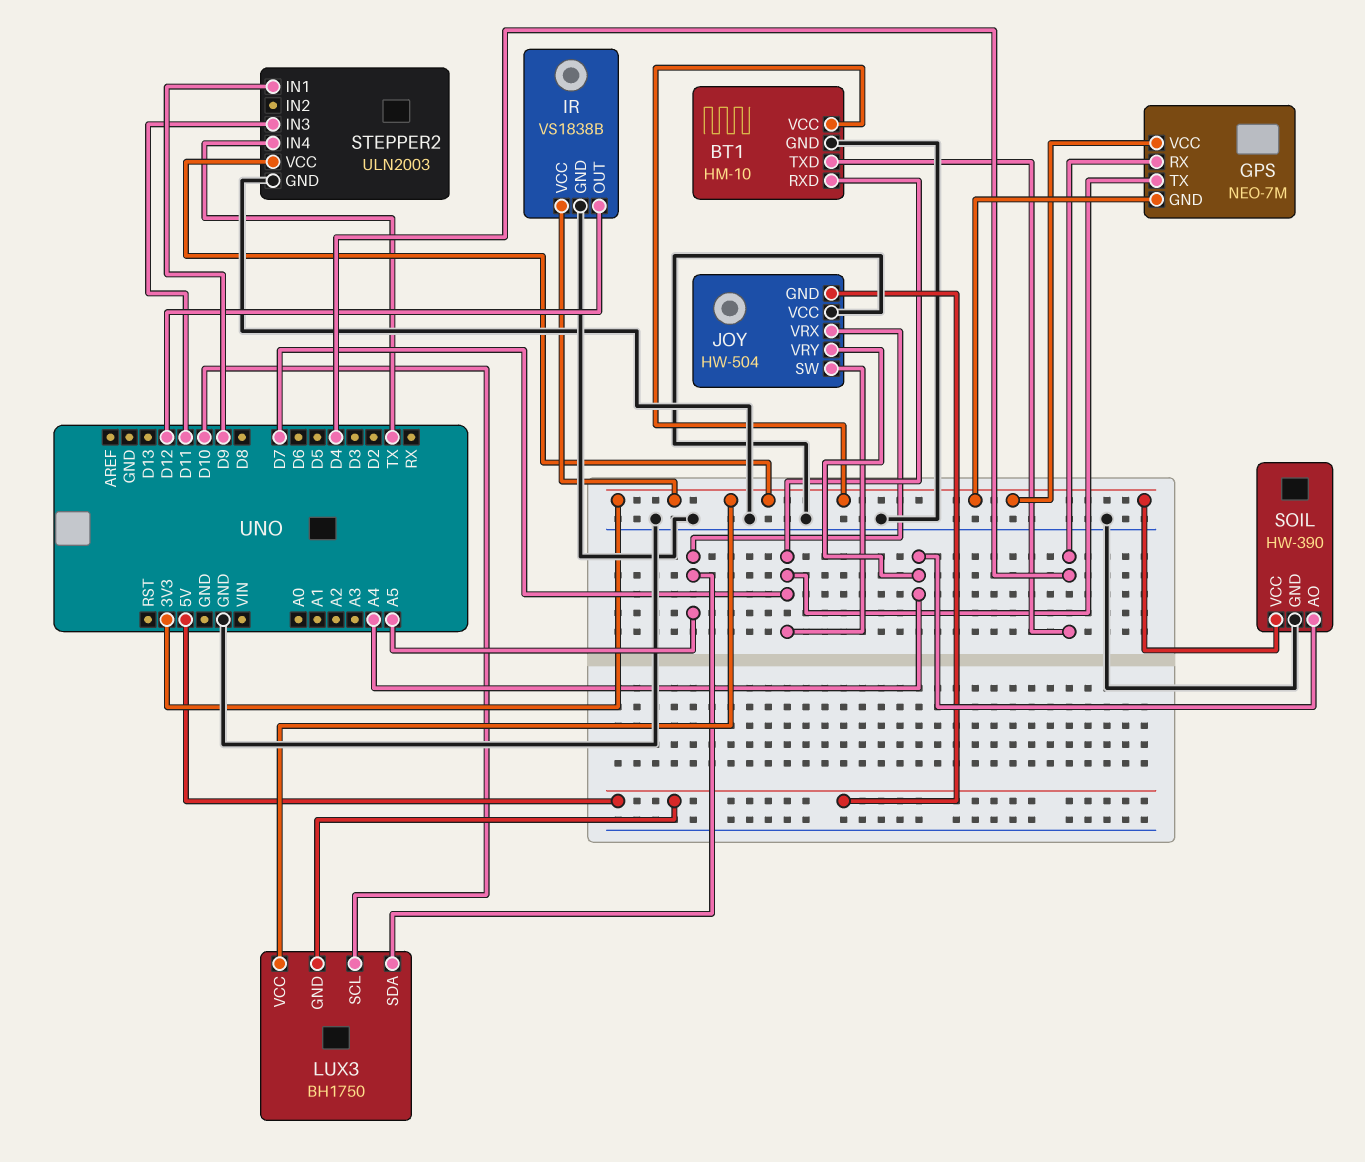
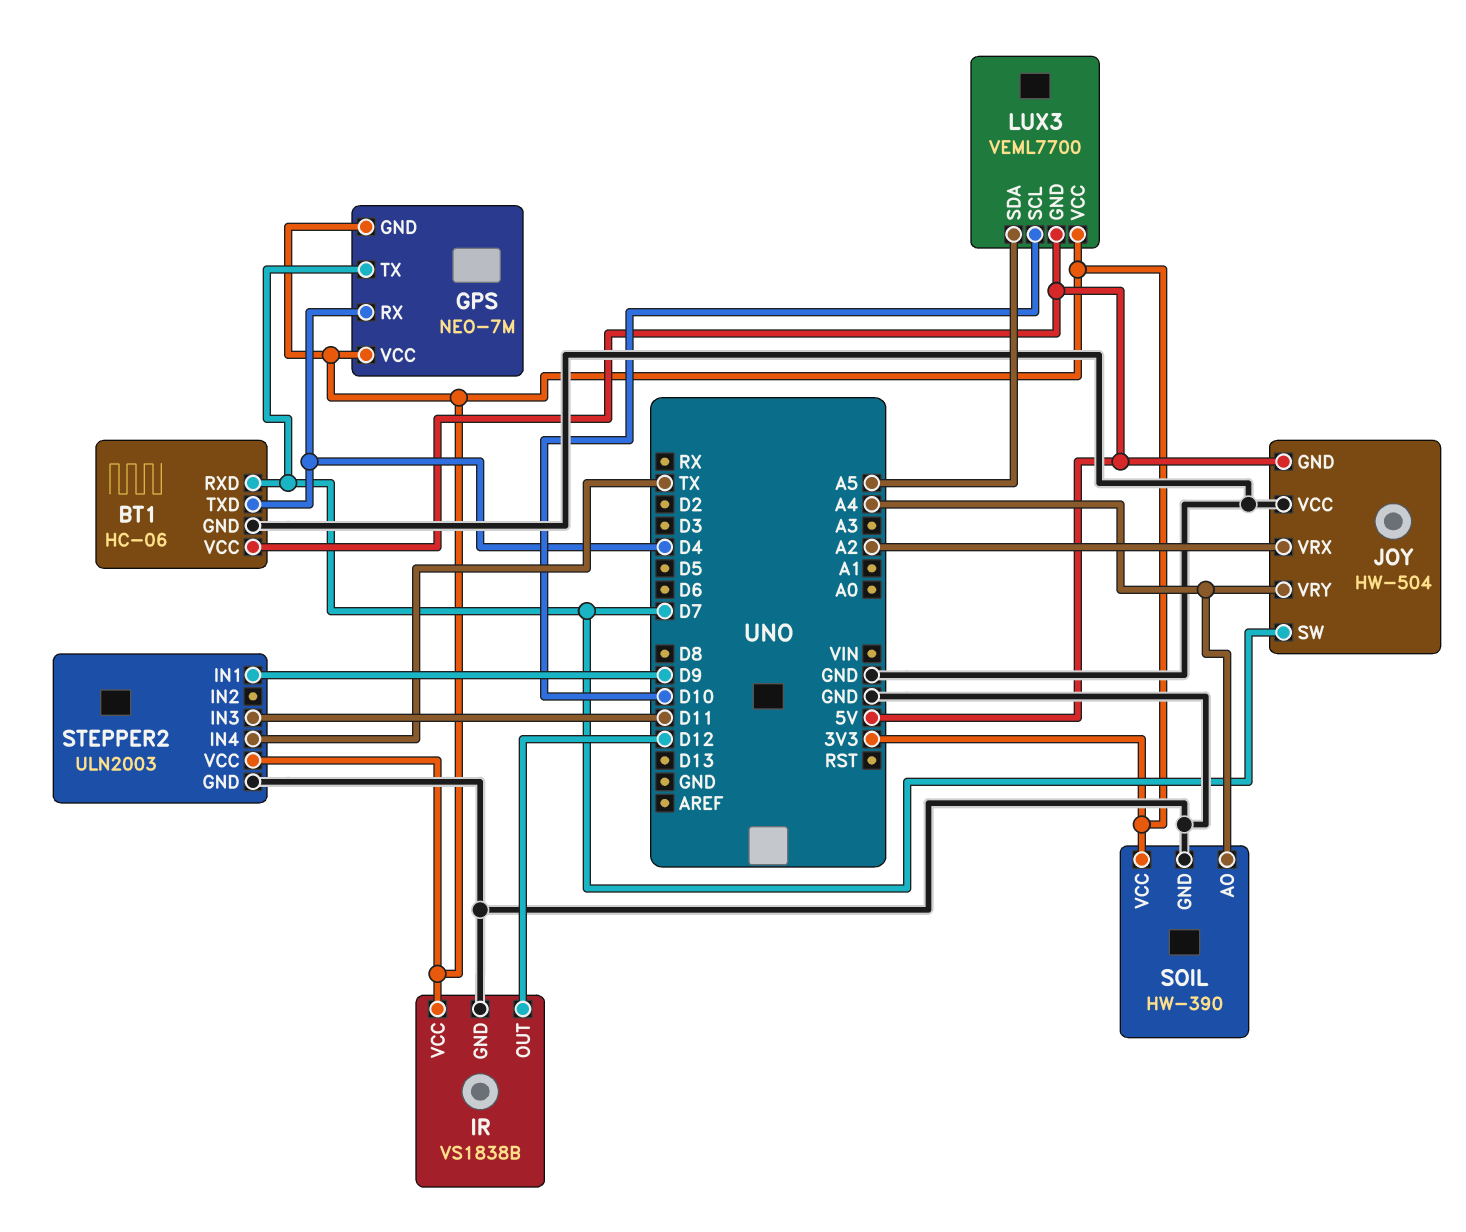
BT1: HM-10 -> HC-06
BT1 pin VCC: 3V3 -> 5V
JOY pin VRX: A5 -> A2
LUX3: BH1750 -> VEML7700

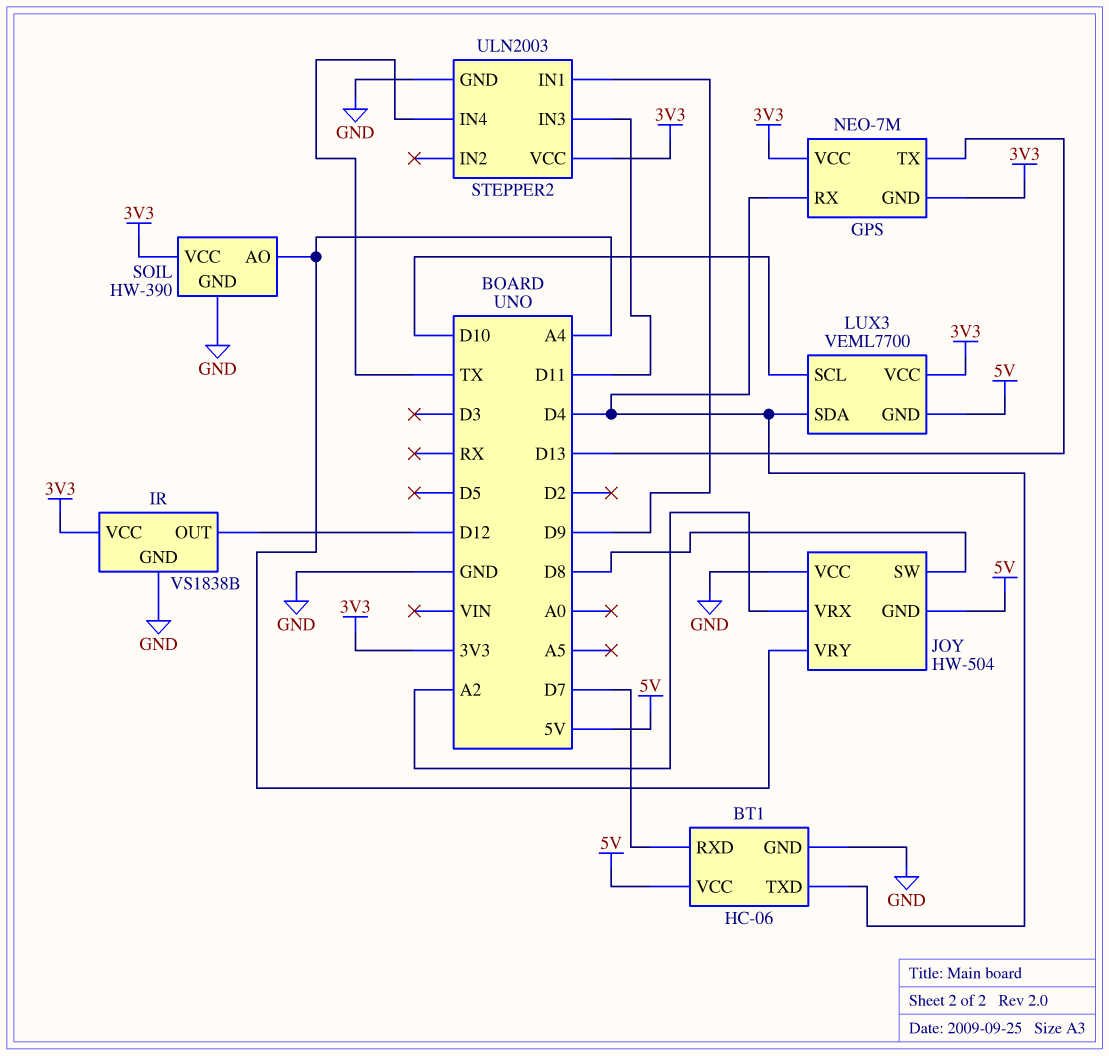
GPS pin TX: D7 -> D13
JOY pin SW: D7 -> D8
LUX3 pin SDA: A5 -> D4

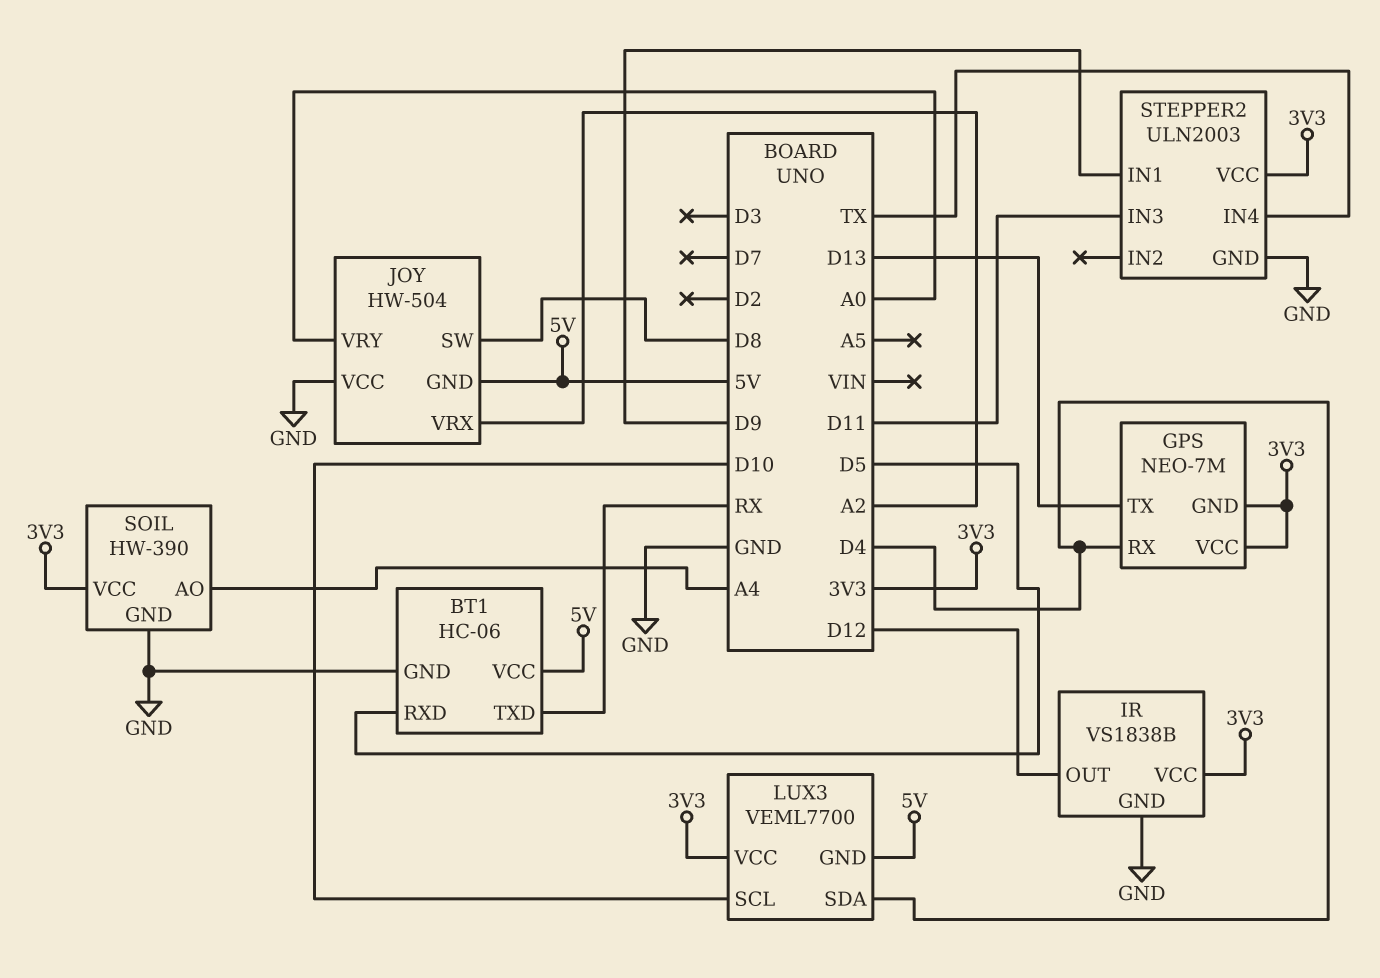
BT1 pin RXD: D7 -> D5
BT1 pin TXD: D4 -> RX
JOY pin VRY: A4 -> A0

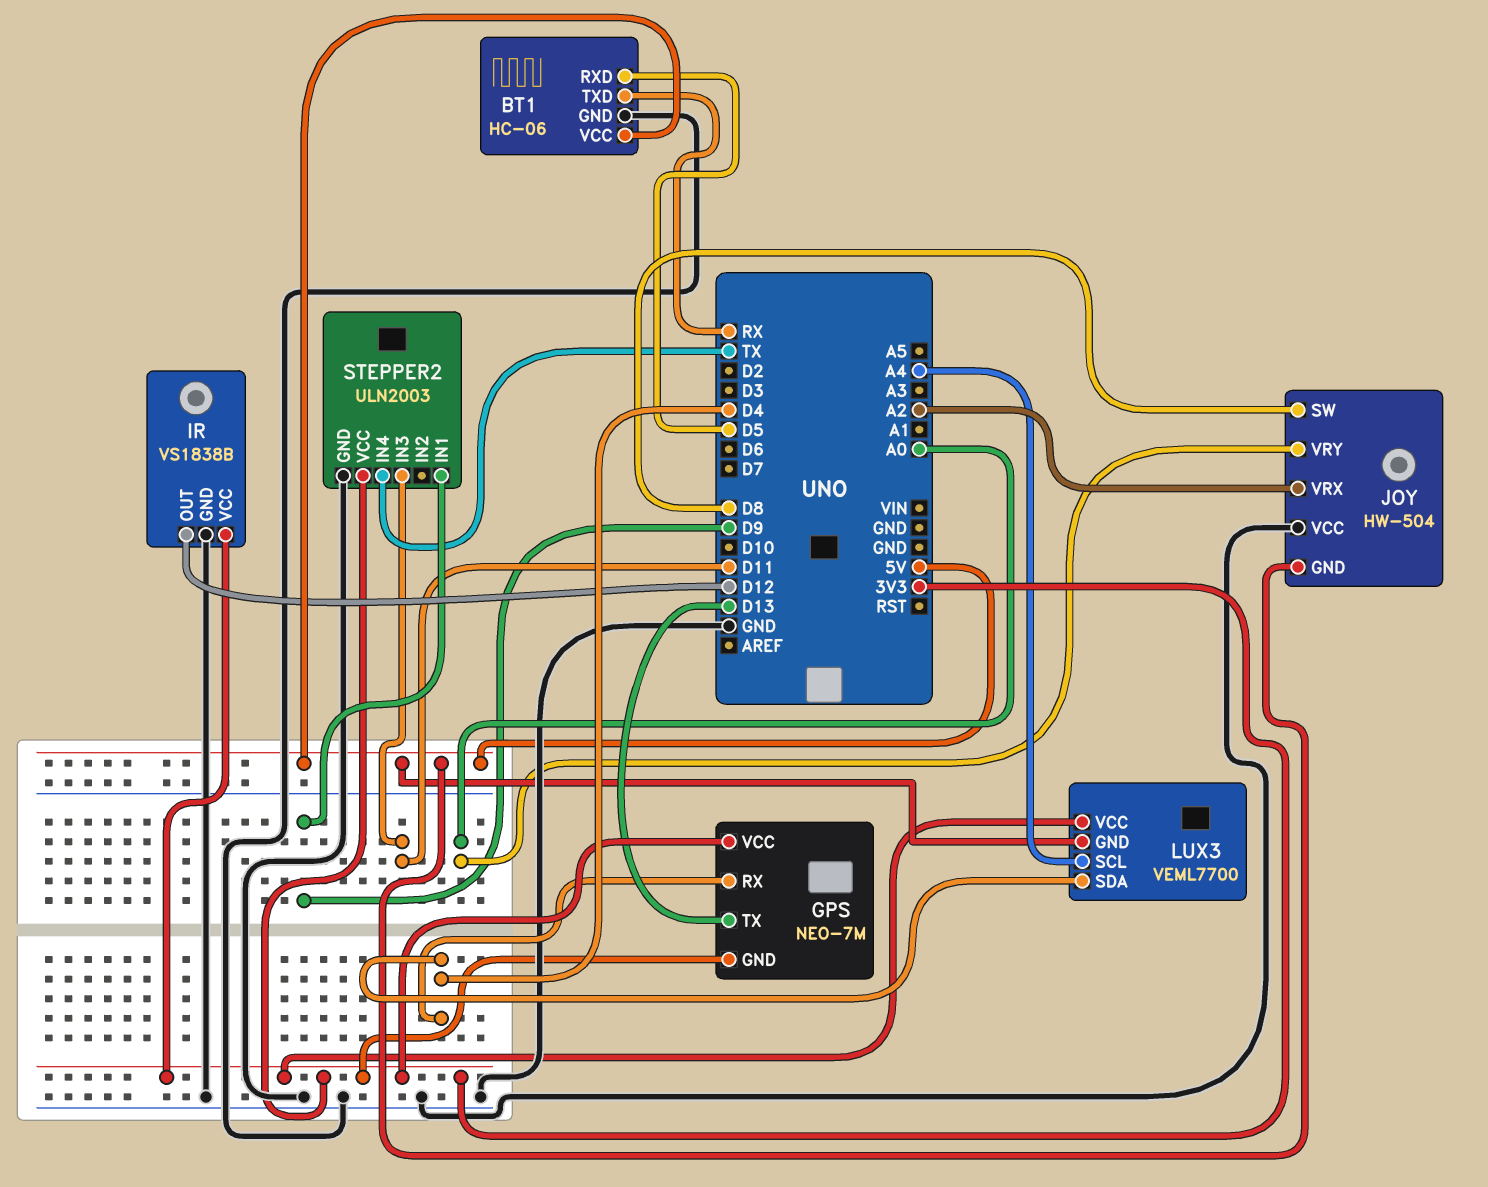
LUX3 pin SCL: D10 -> A4
SOIL: HW-390 -> none
SOIL pin AO: A4 -> none
SOIL pin GND: GND -> none
SOIL pin VCC: 3V3 -> none

